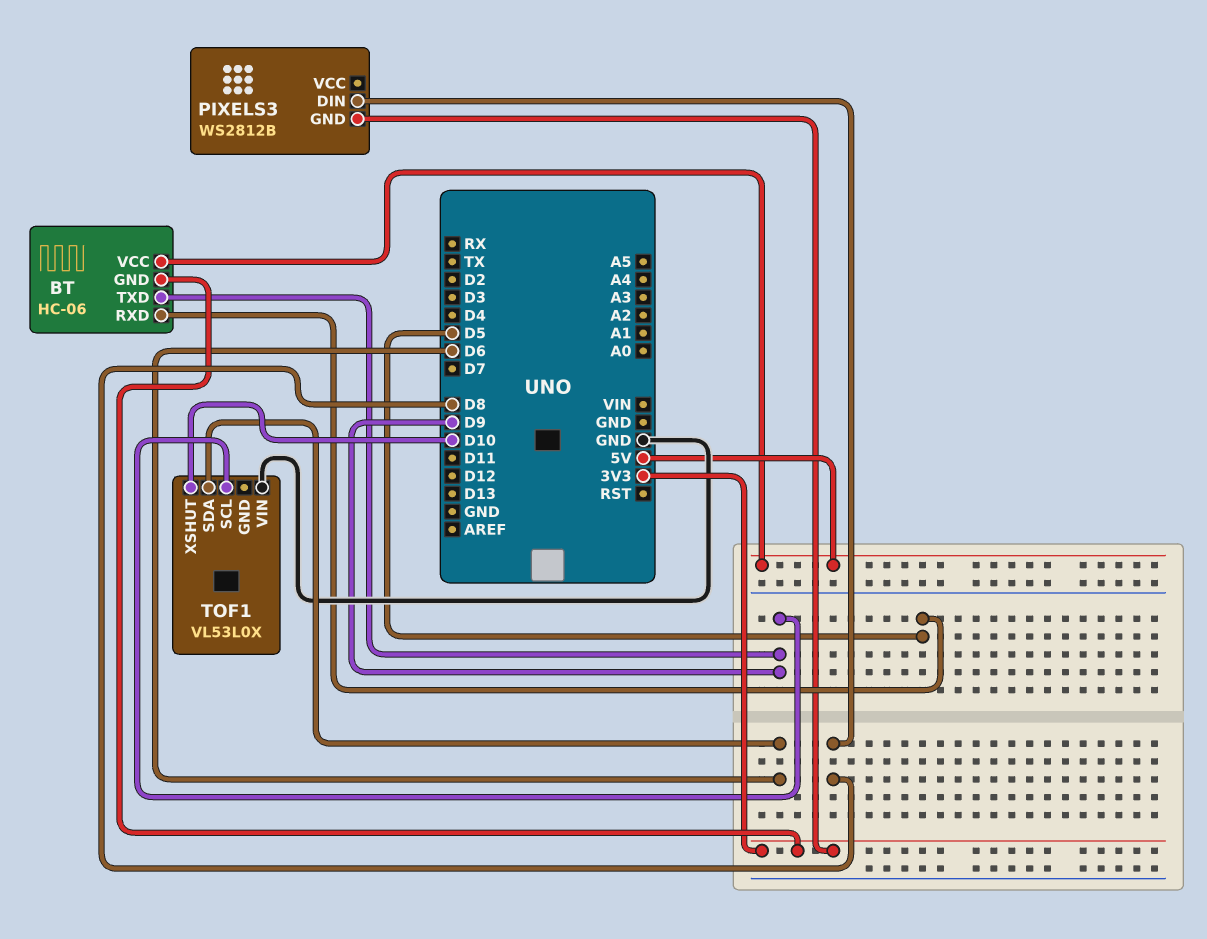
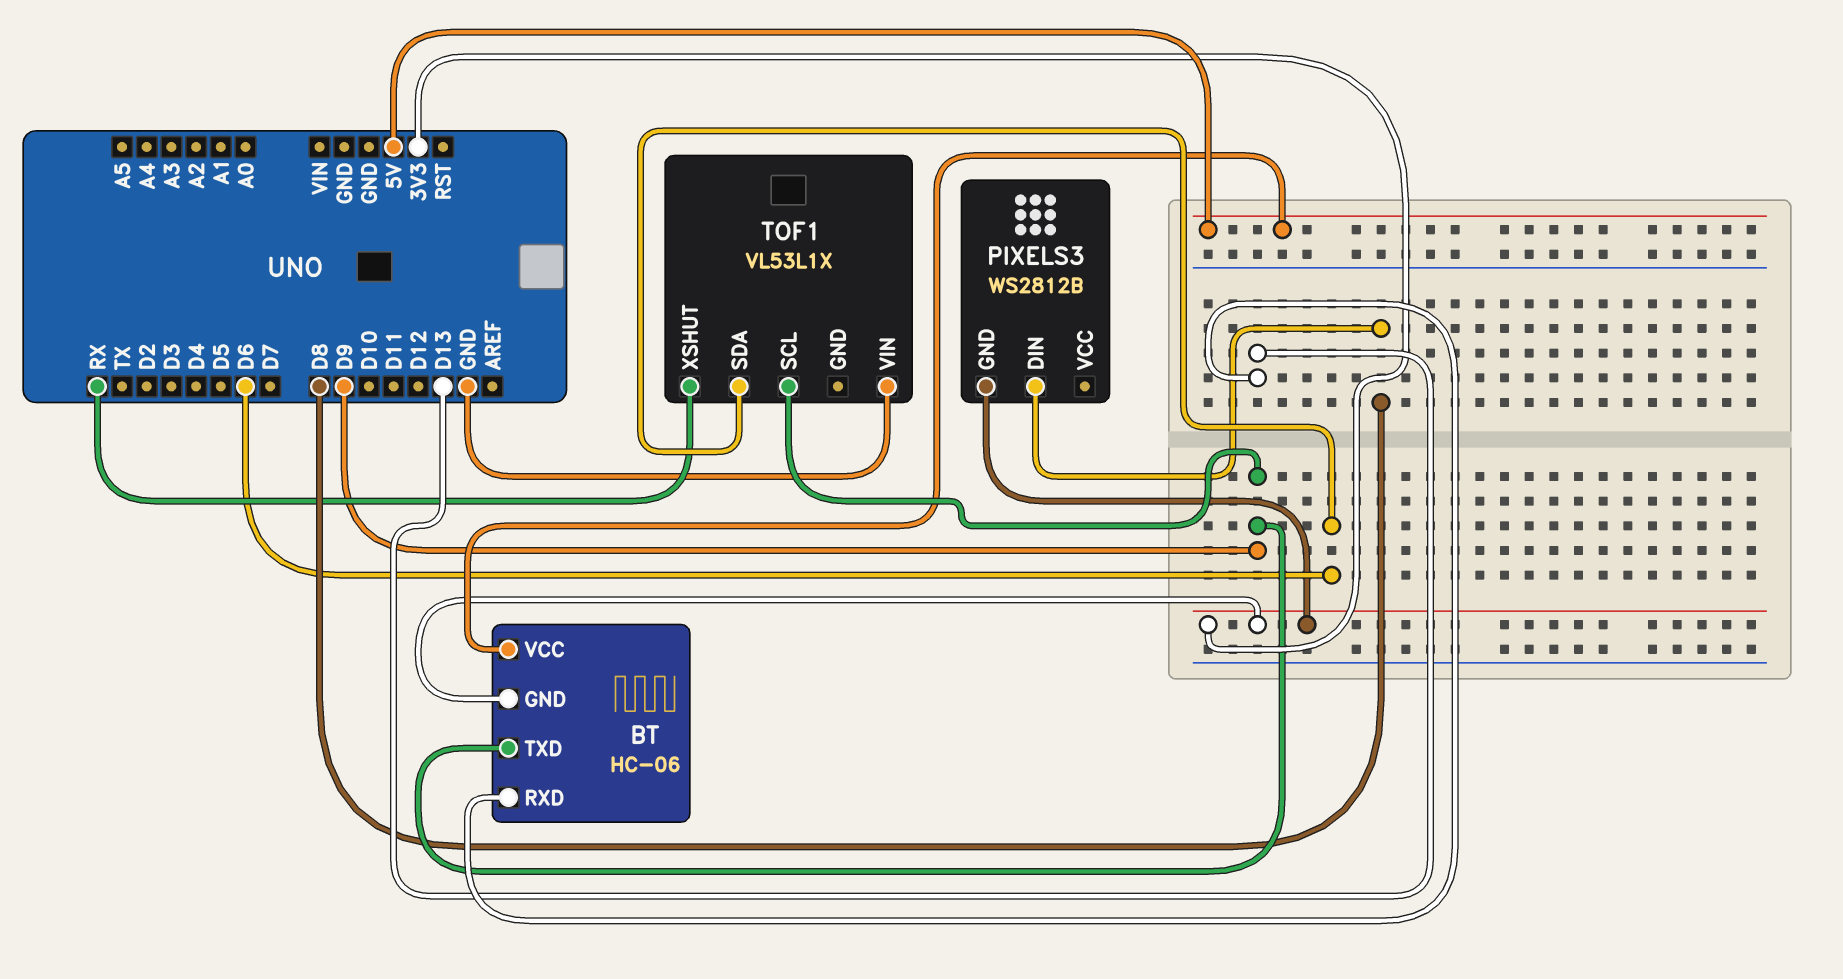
BT pin RXD: D5 -> D13
TOF1: VL53L0X -> VL53L1X
TOF1 pin XSHUT: D10 -> RX

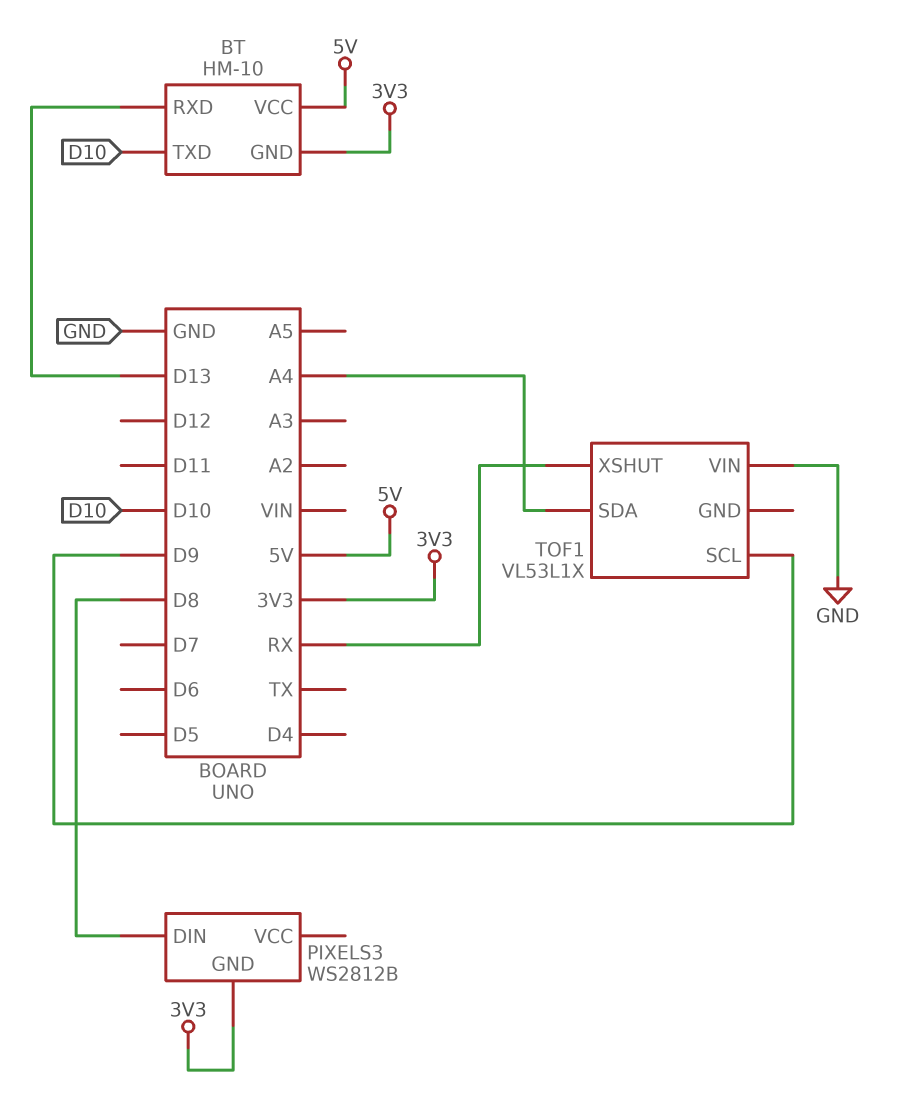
BT: HC-06 -> HM-10
BT pin TXD: D9 -> D10
TOF1 pin SDA: D6 -> A4

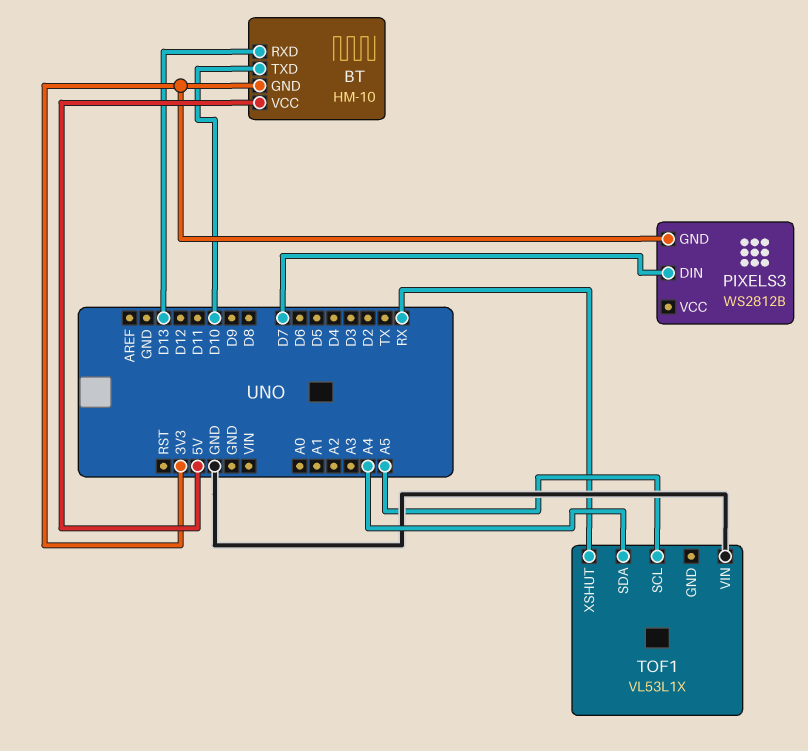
PIXELS3 pin DIN: D8 -> D7
TOF1 pin SCL: D9 -> A5

